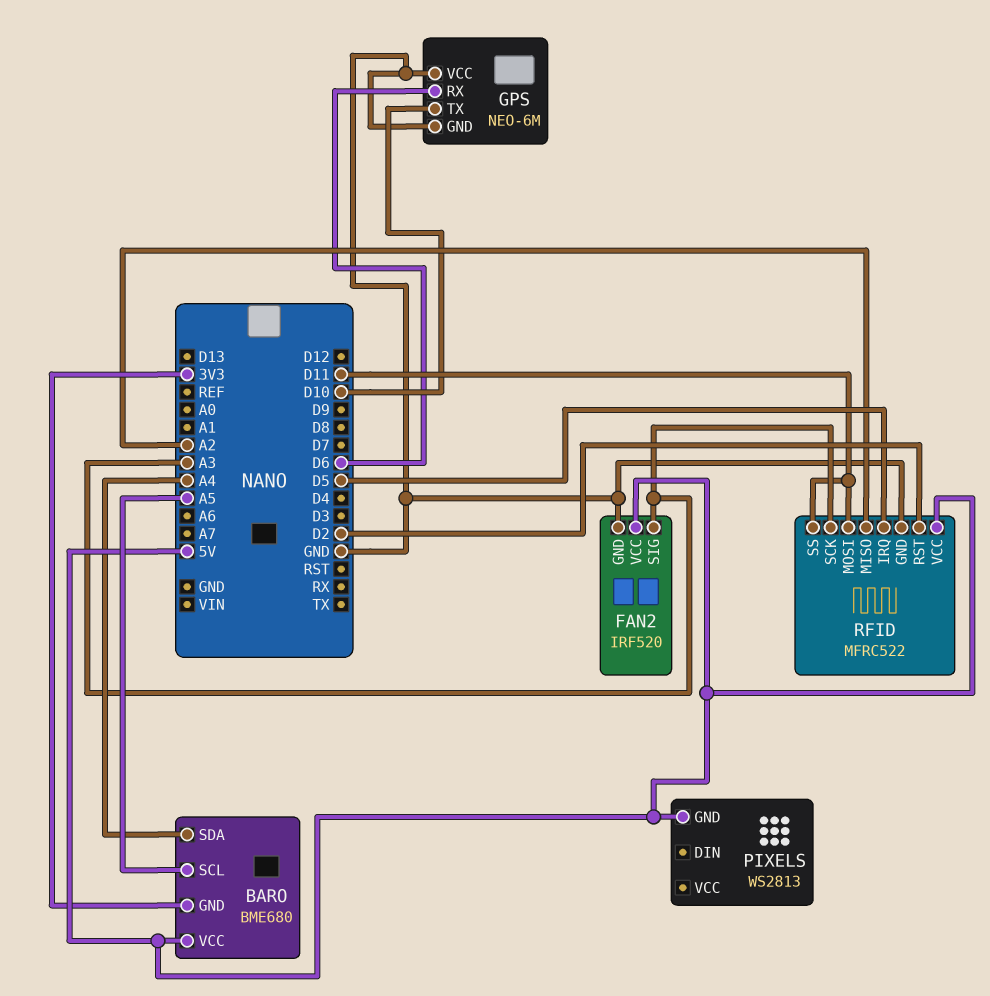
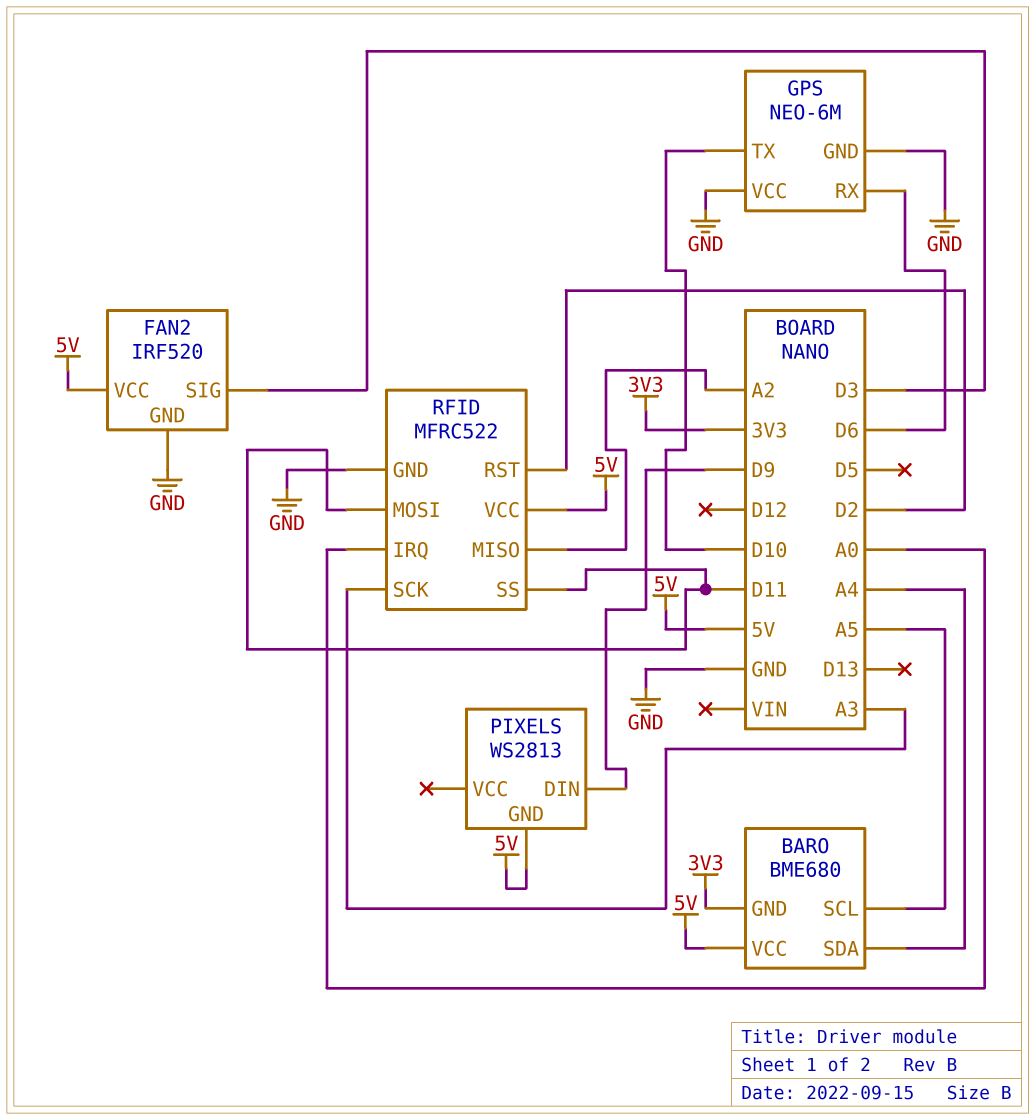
FAN2 pin SIG: A3 -> D3
PIXELS pin DIN: none -> D9
RFID pin IRQ: D5 -> A0

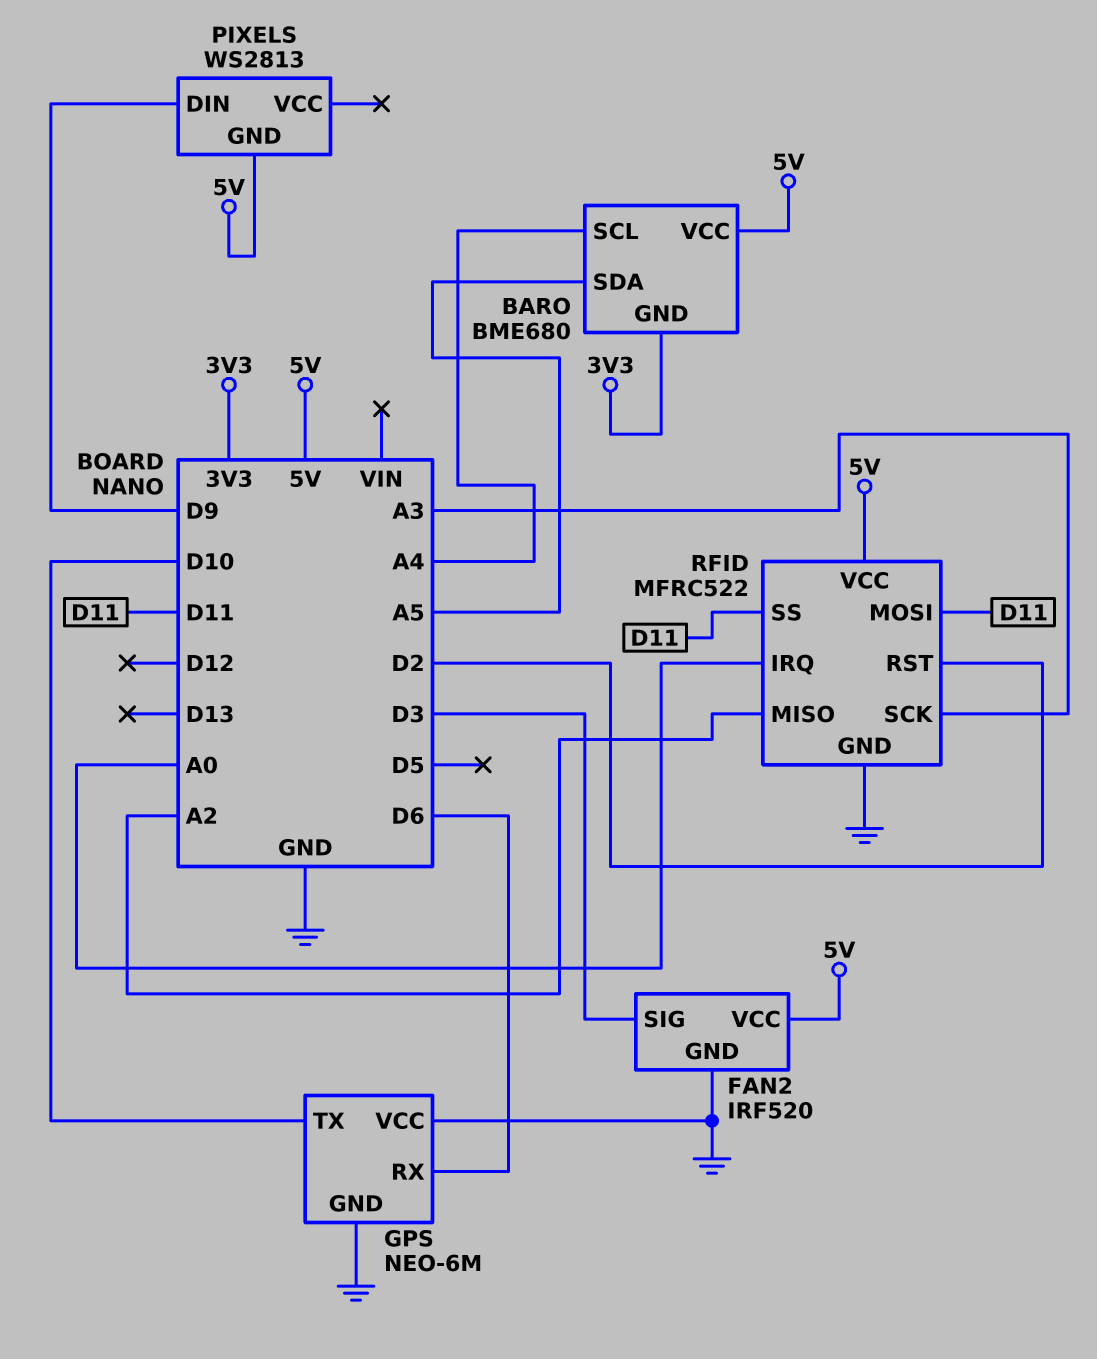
BARO pin SCL: A5 -> A4
BARO pin SDA: A4 -> A5

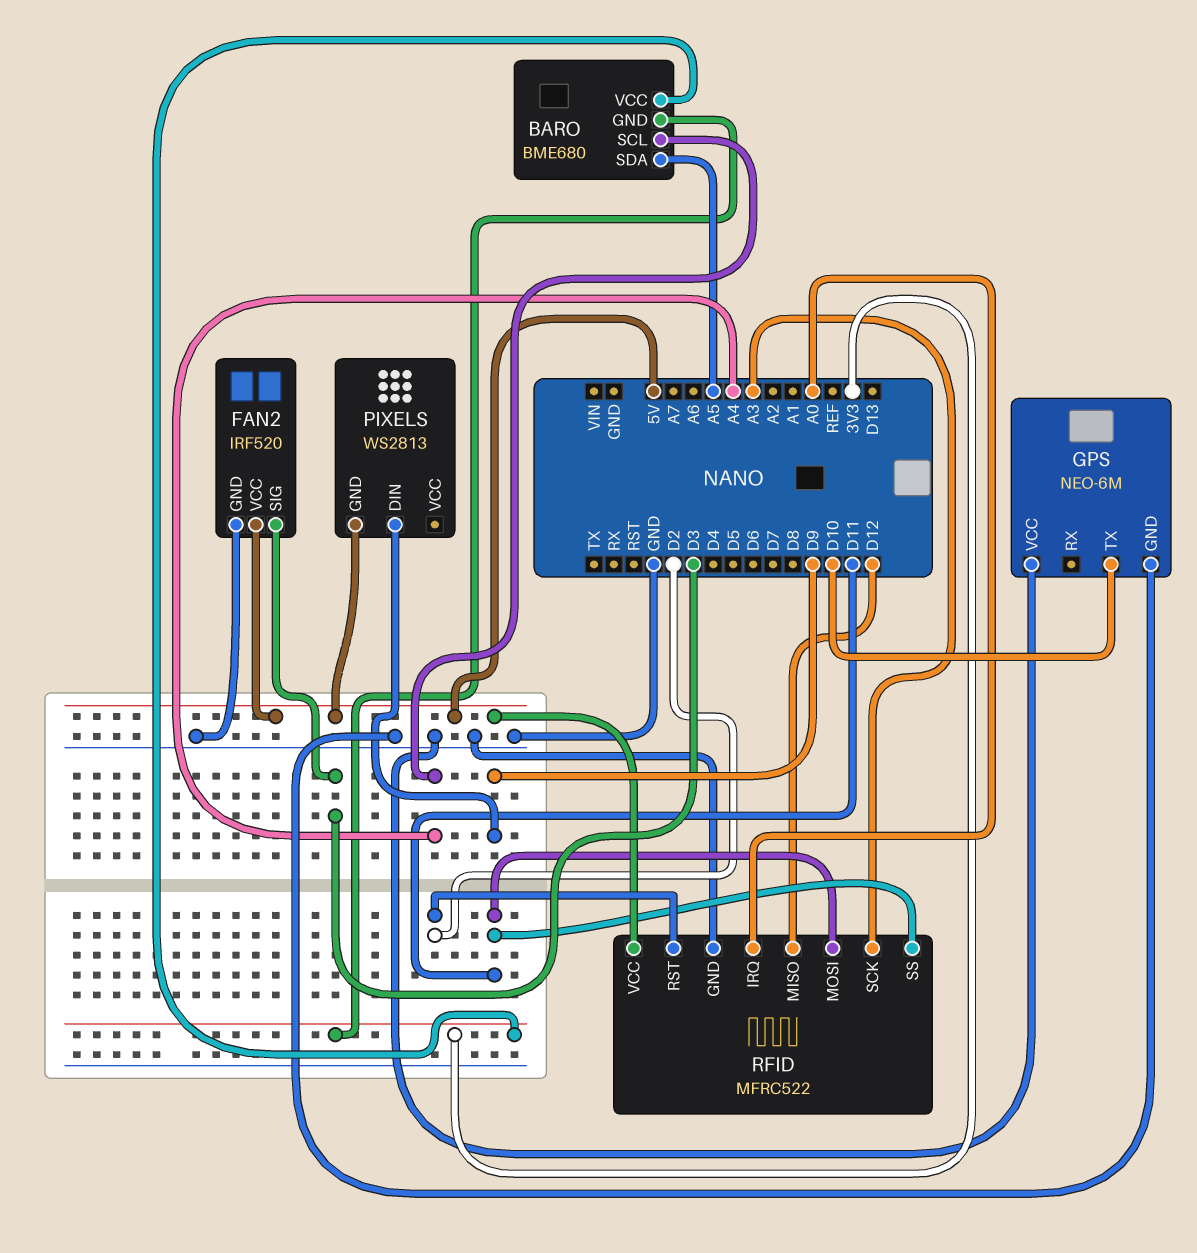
BARO pin VCC: 5V -> 3V3
GPS pin RX: D6 -> none
RFID pin MISO: A2 -> D12

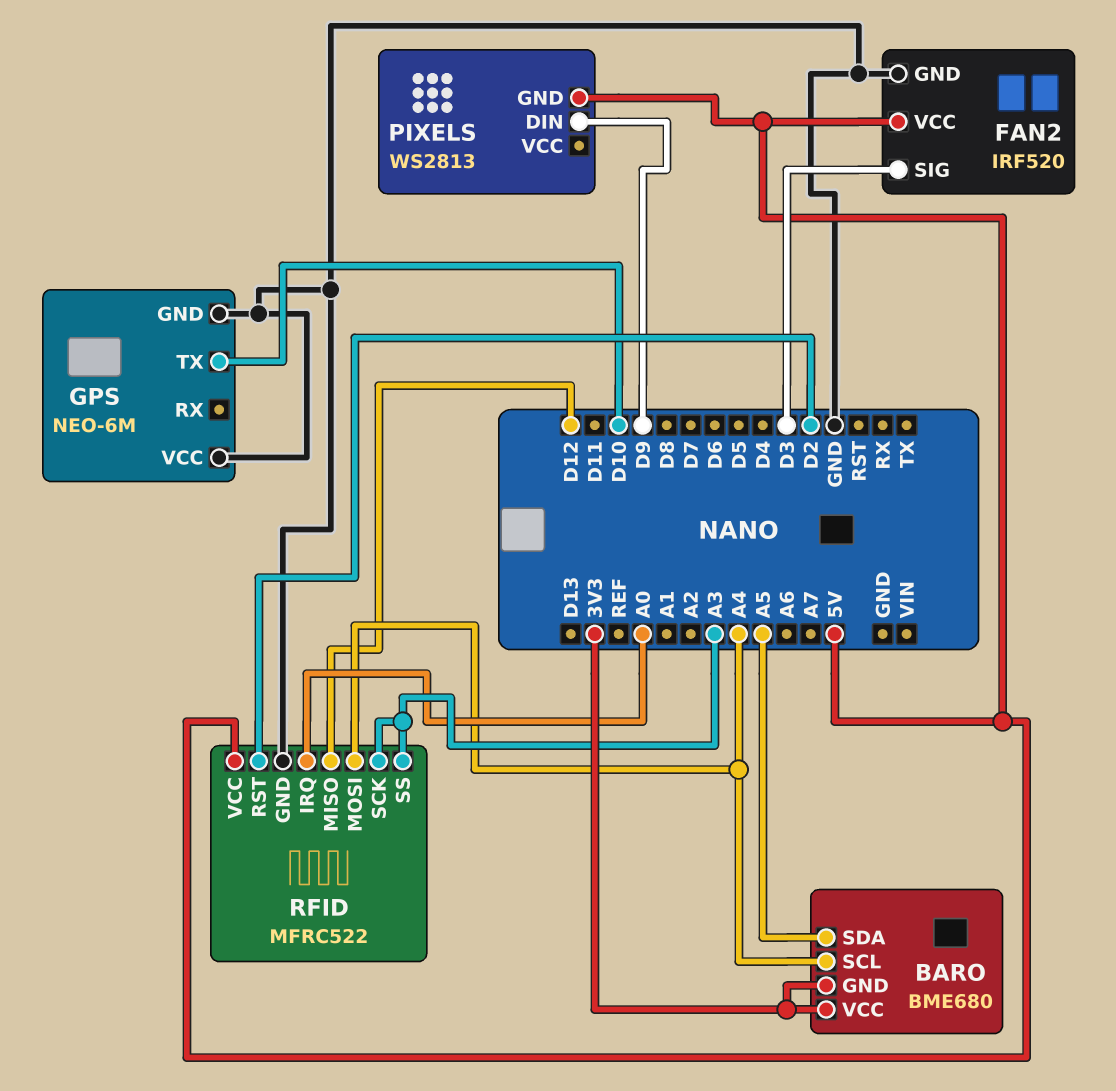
RFID pin MOSI: D11 -> A4
RFID pin SS: D11 -> A3

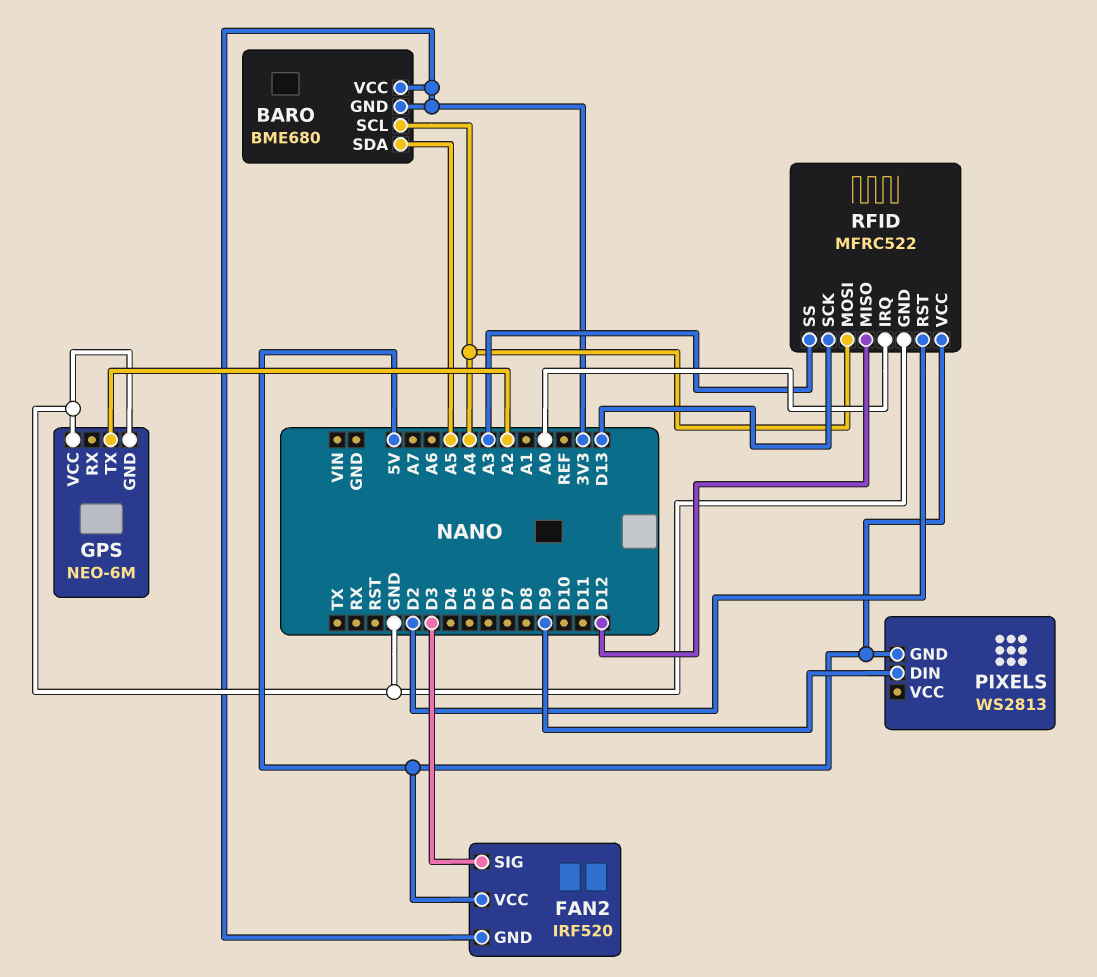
FAN2 pin GND: GND -> 3V3
GPS pin TX: D10 -> A2
RFID pin SCK: A3 -> D13

